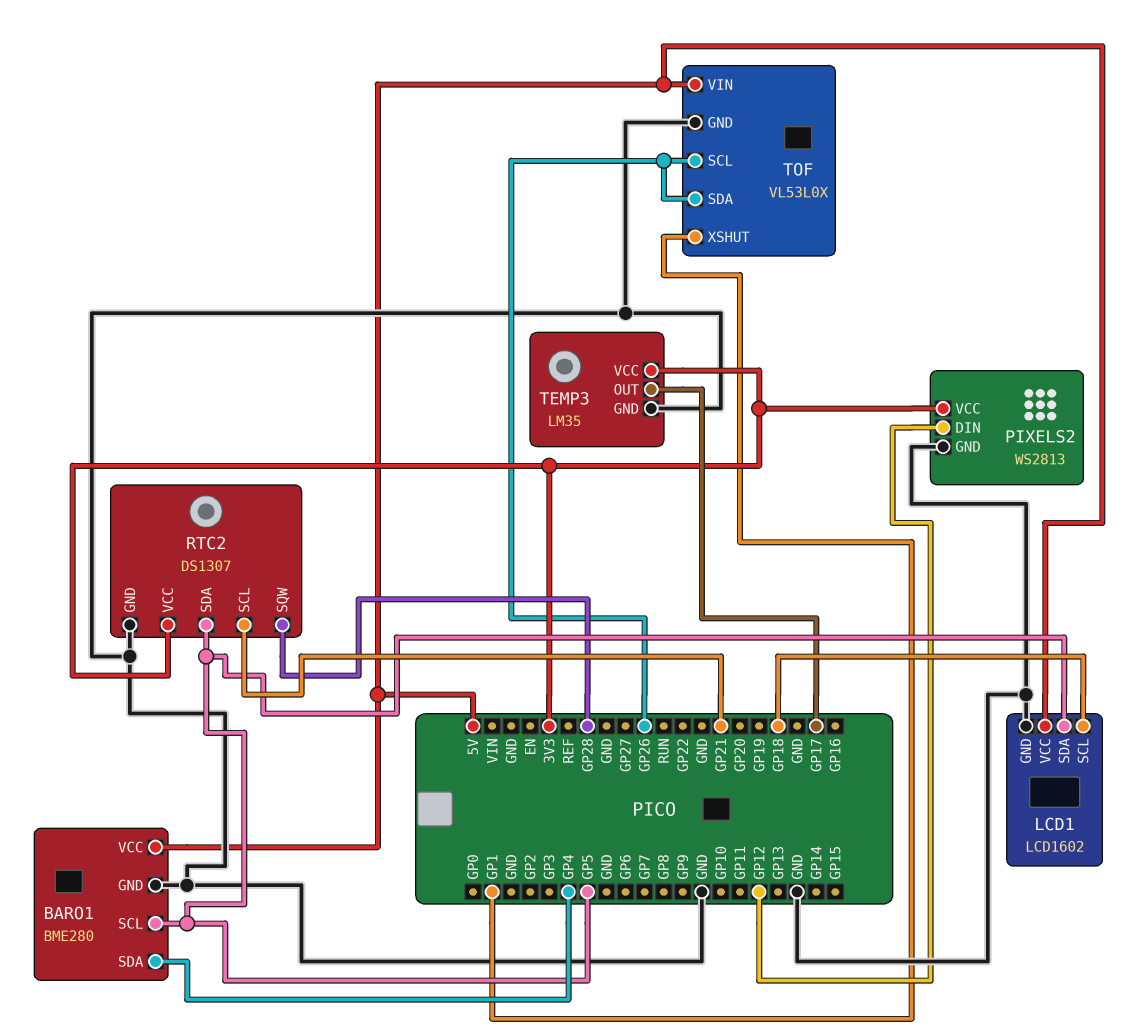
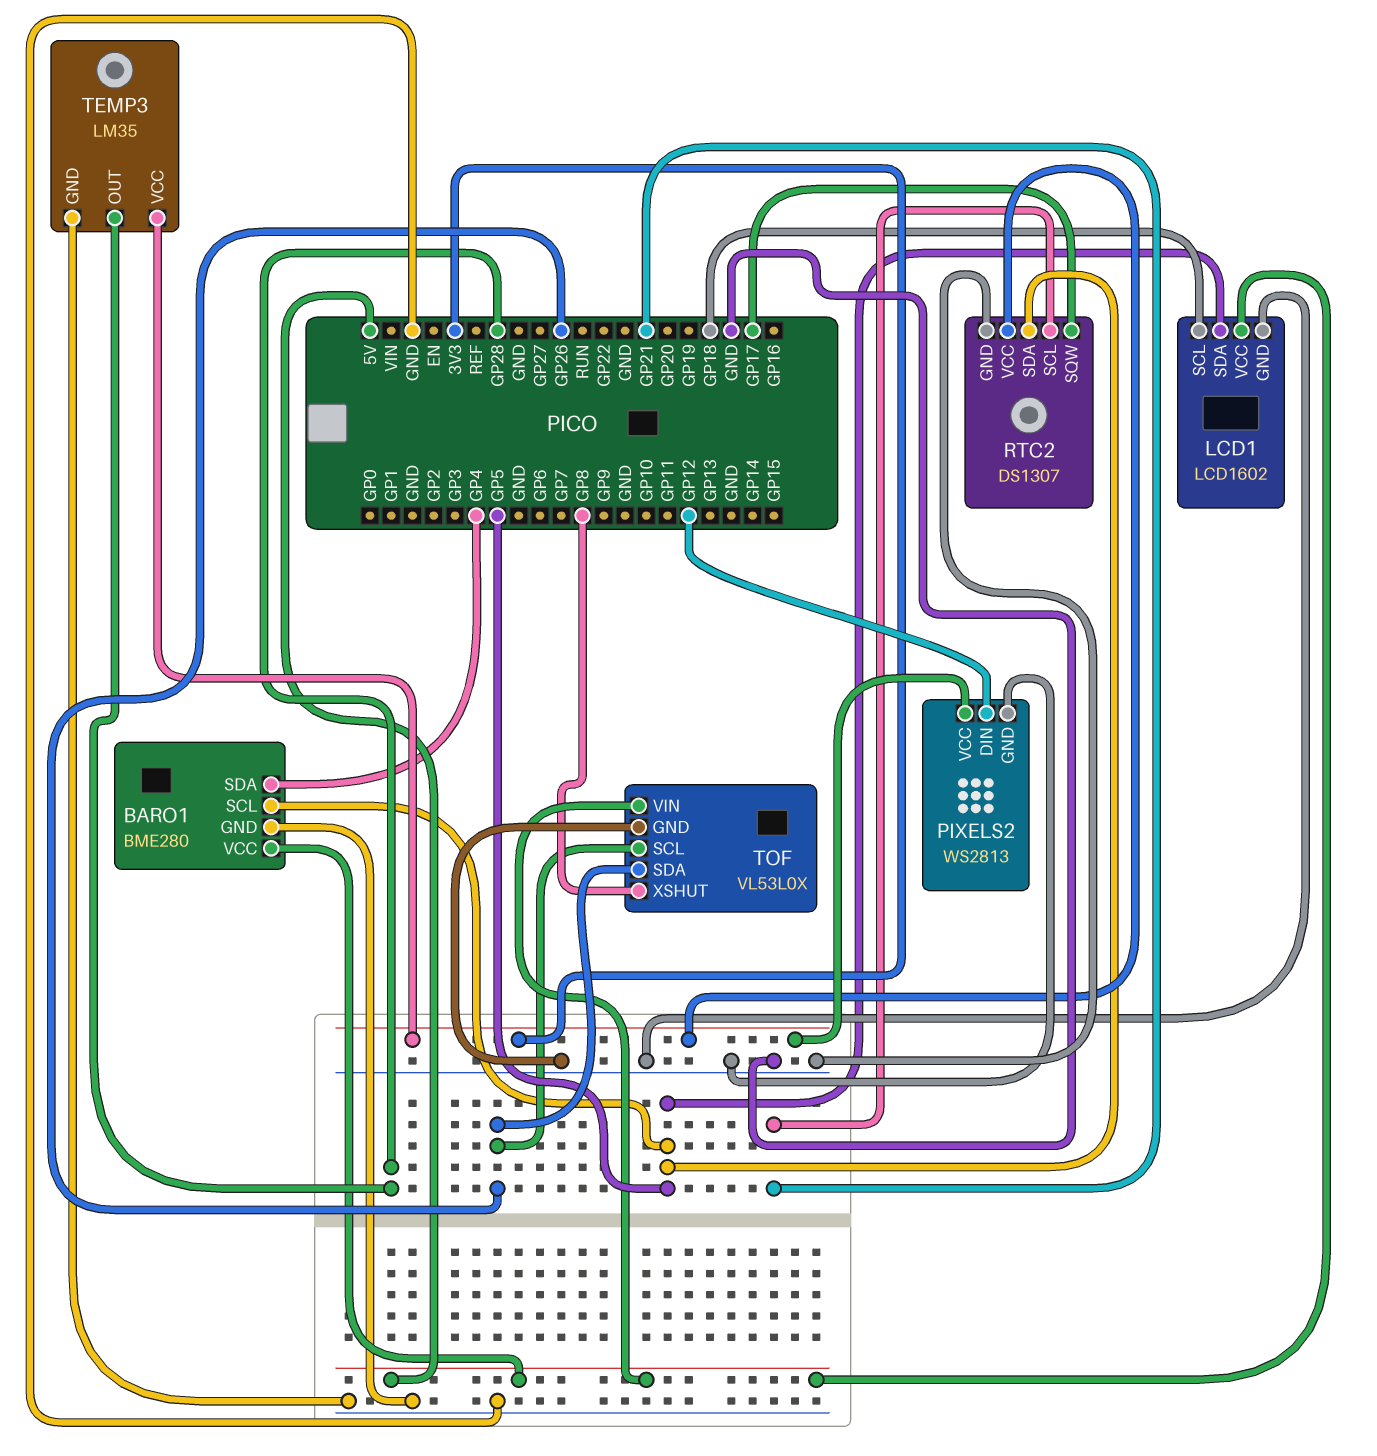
RTC2 pin SQW: GP28 -> GP17
TEMP3 pin OUT: GP17 -> GP28
TOF pin XSHUT: GP1 -> GP8

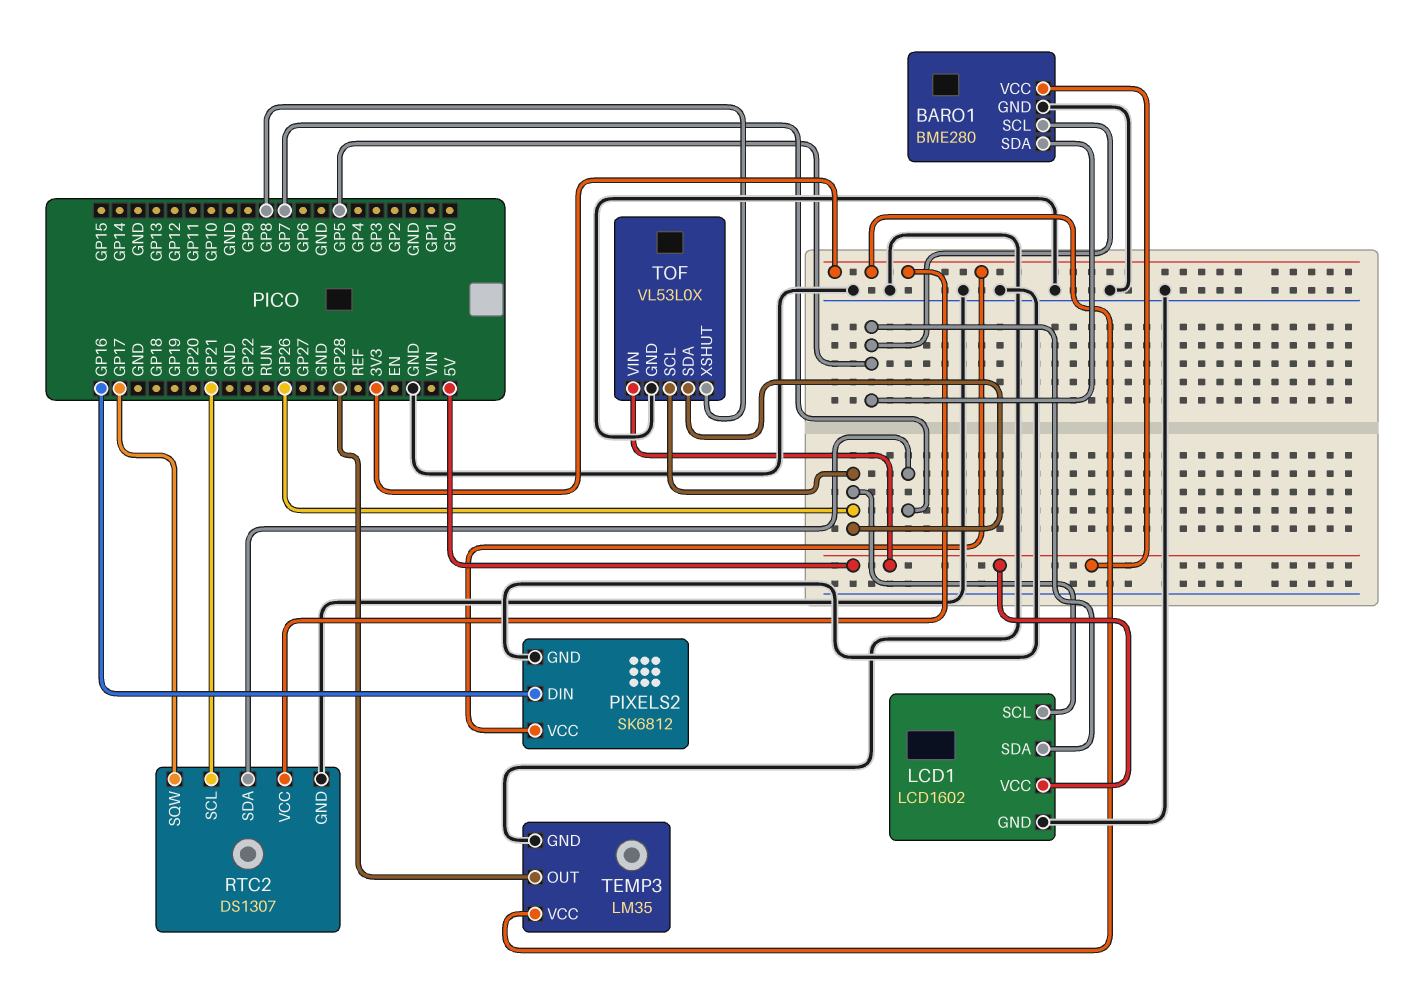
BARO1 pin SDA: GP4 -> GP5
LCD1 pin SCL: GP18 -> GP26
PIXELS2: WS2813 -> SK6812
PIXELS2 pin DIN: GP12 -> GP16
RTC2 pin SDA: GP5 -> GP7

